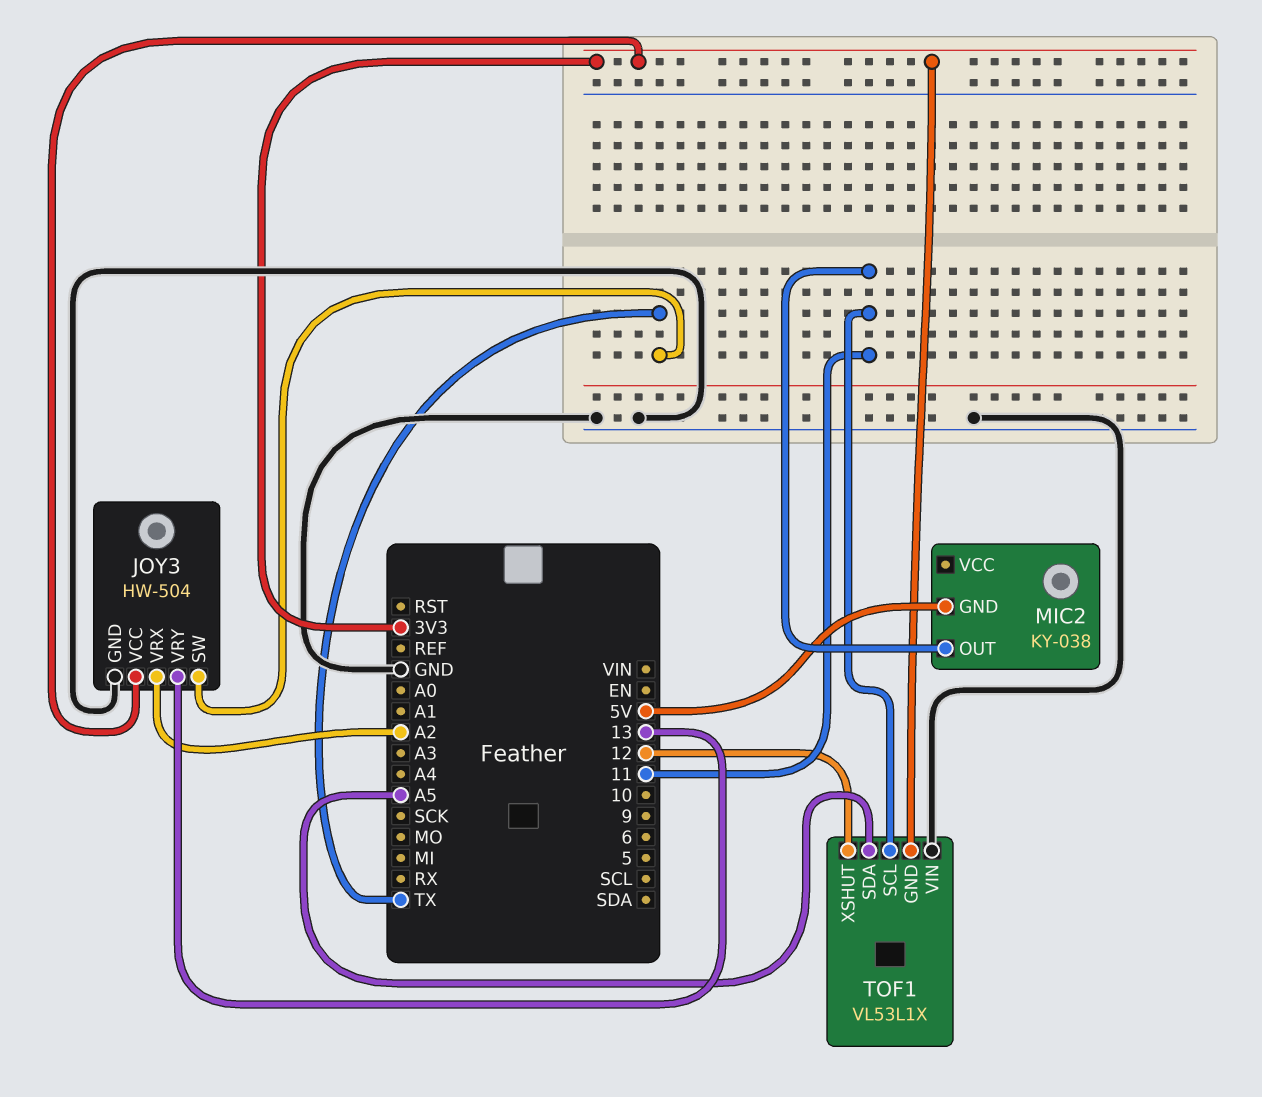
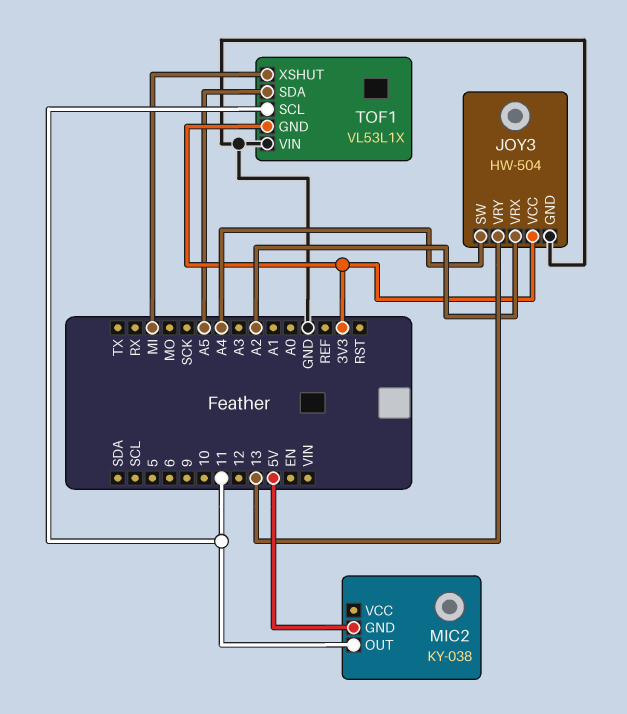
JOY3 pin SW: TX -> A4
TOF1 pin XSHUT: 12 -> MI

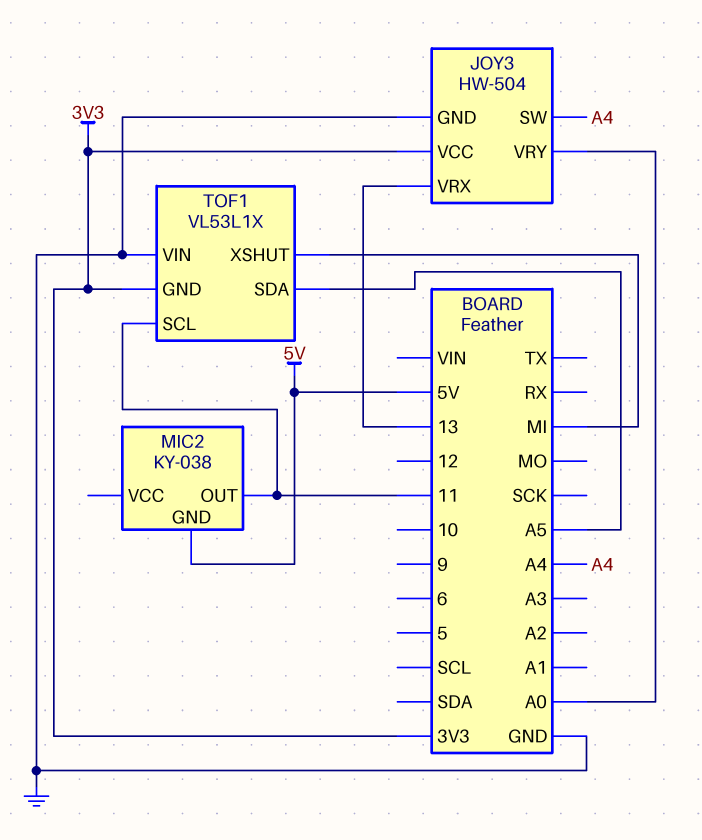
JOY3 pin VRX: A2 -> 13
JOY3 pin VRY: 13 -> A0

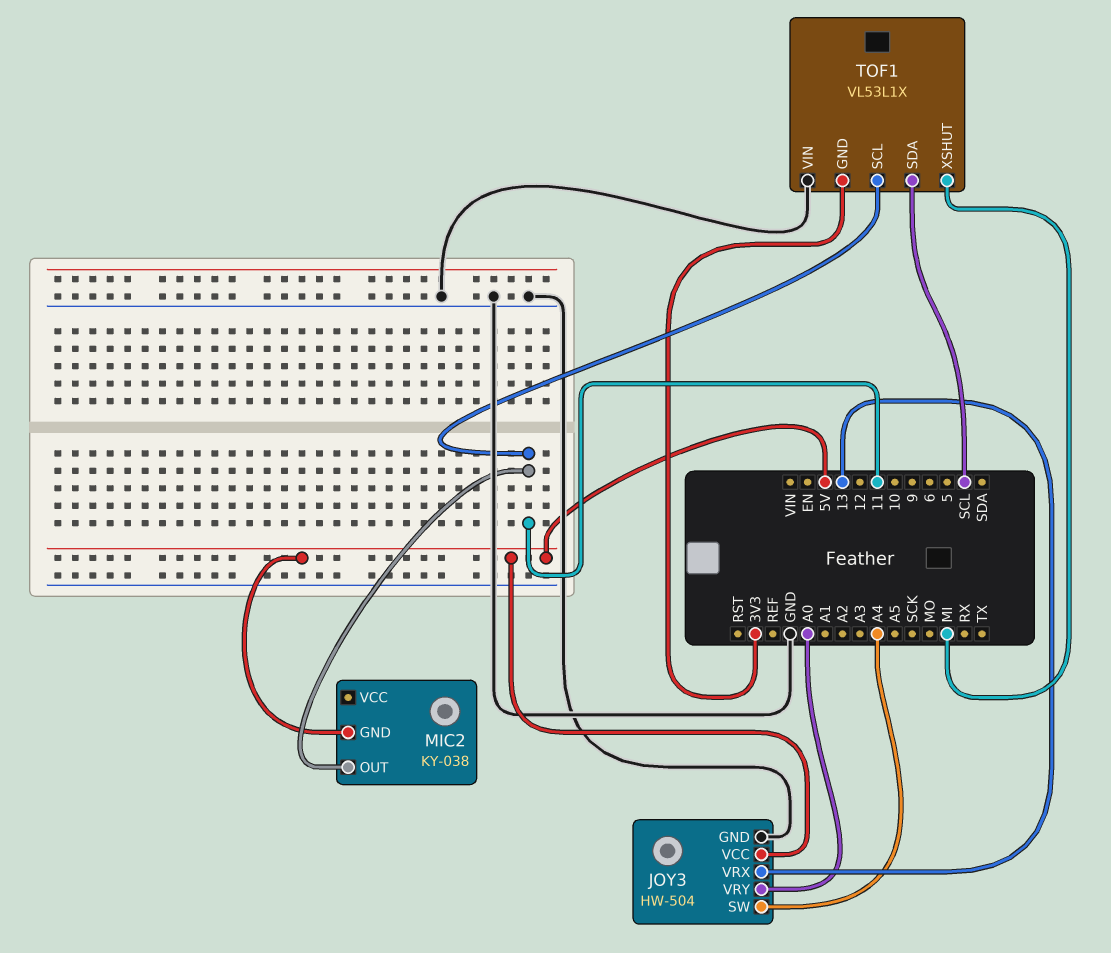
JOY3 pin VCC: 3V3 -> 5V
TOF1 pin SDA: A5 -> SCL

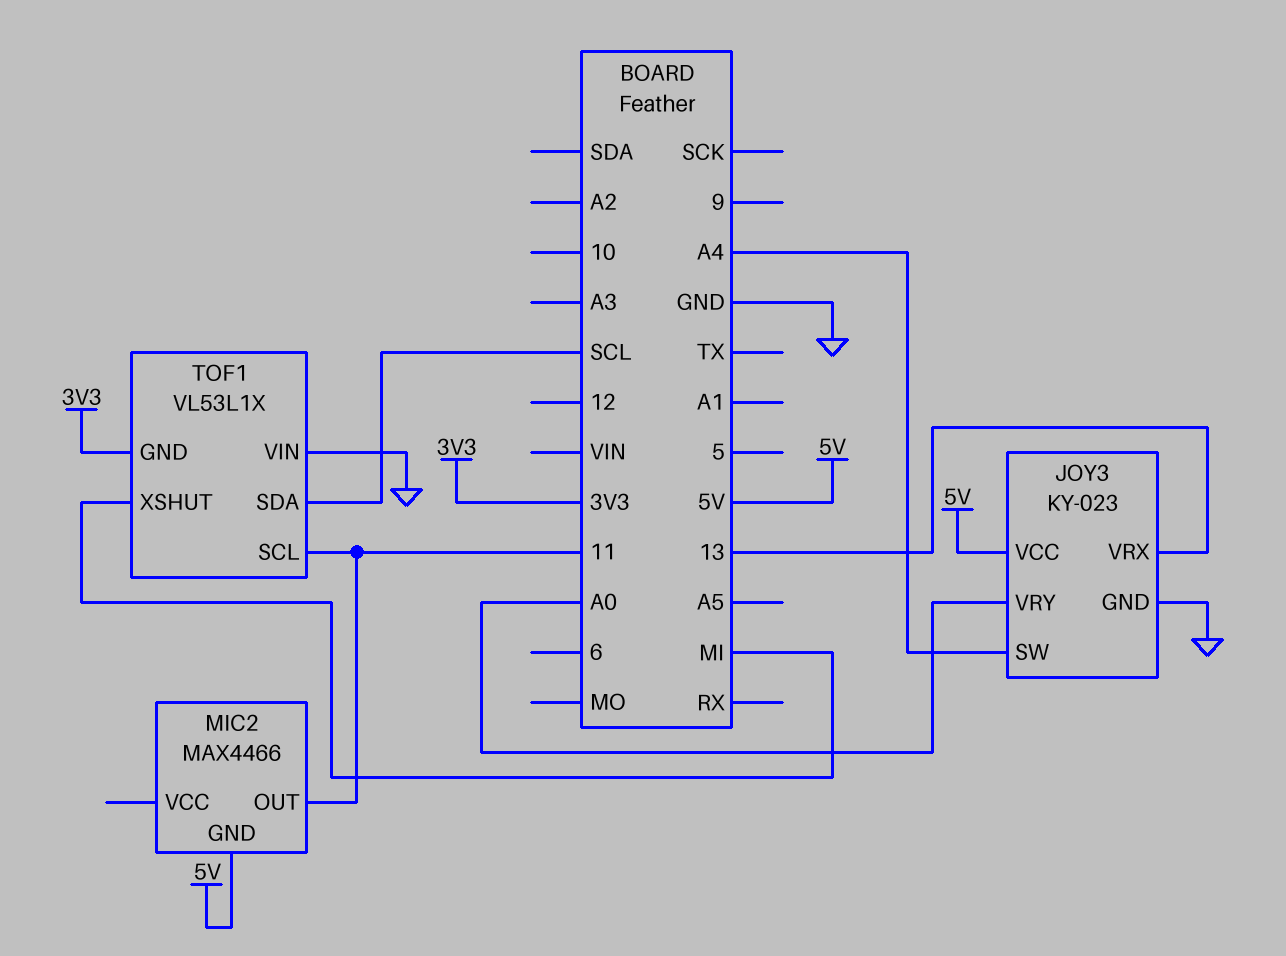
JOY3: HW-504 -> KY-023
MIC2: KY-038 -> MAX4466

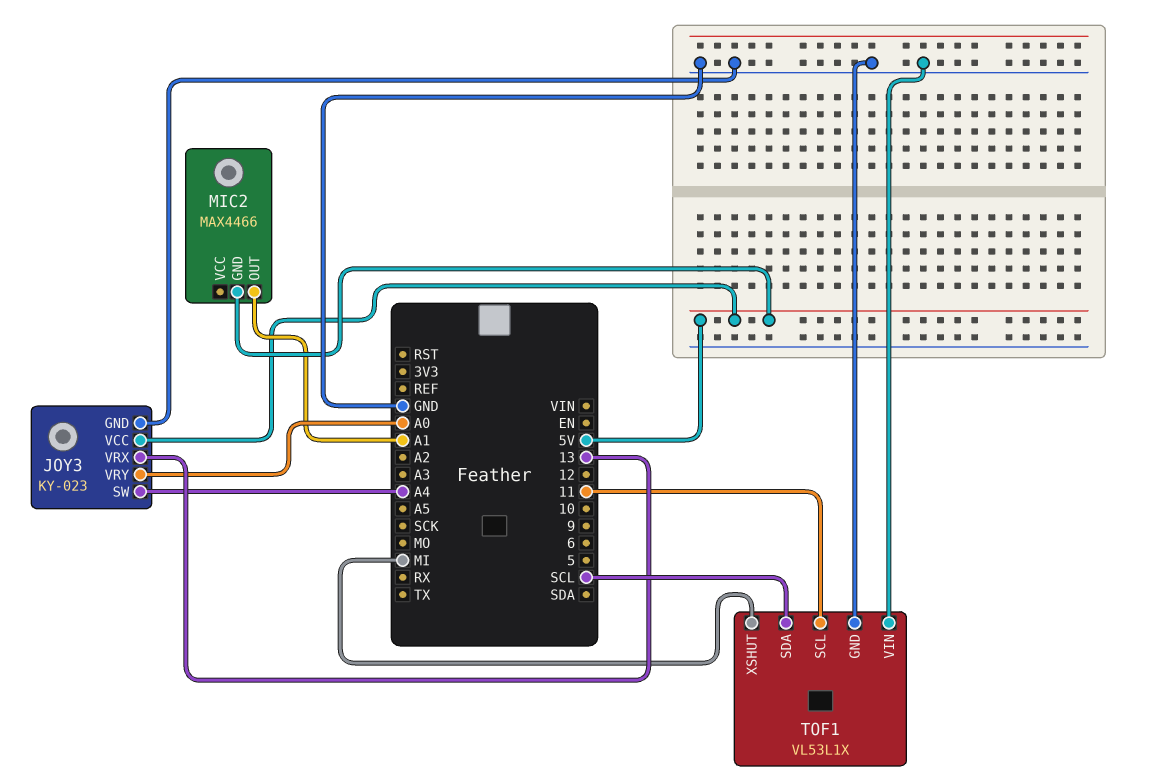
MIC2 pin OUT: 11 -> A1
TOF1 pin GND: 3V3 -> GND

